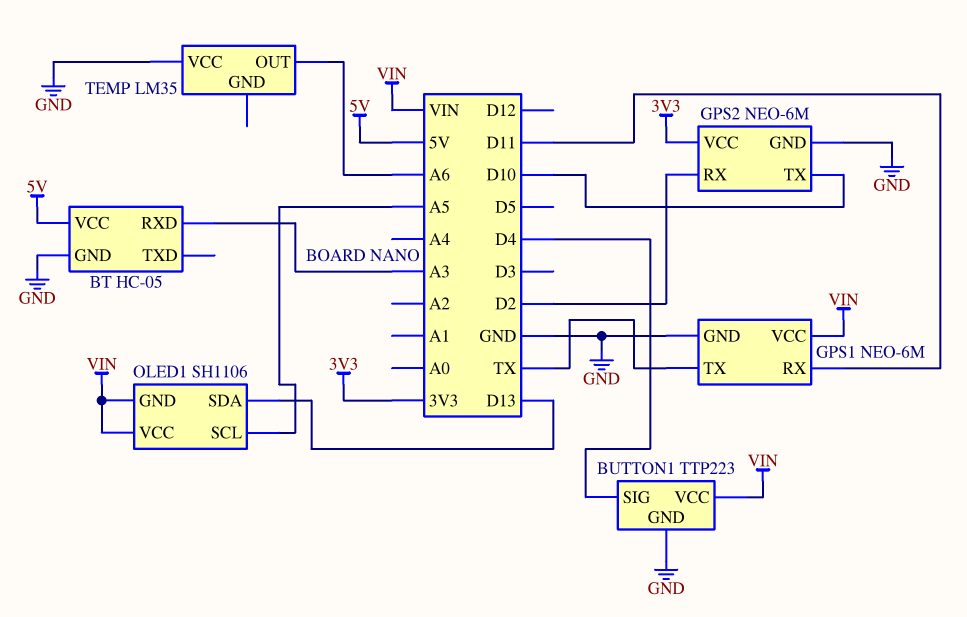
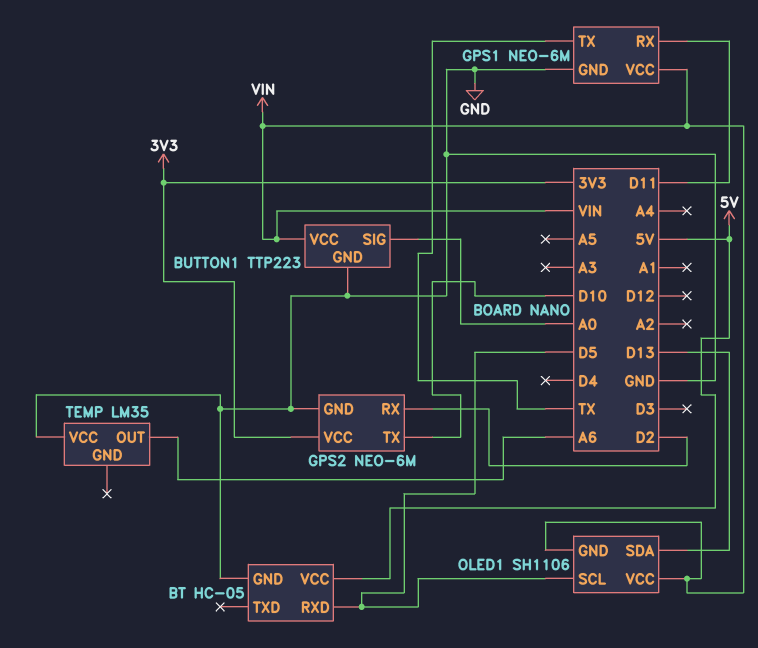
BT pin RXD: A3 -> D5
BUTTON1 pin SIG: D4 -> A0
OLED1 pin SCL: A5 -> D5

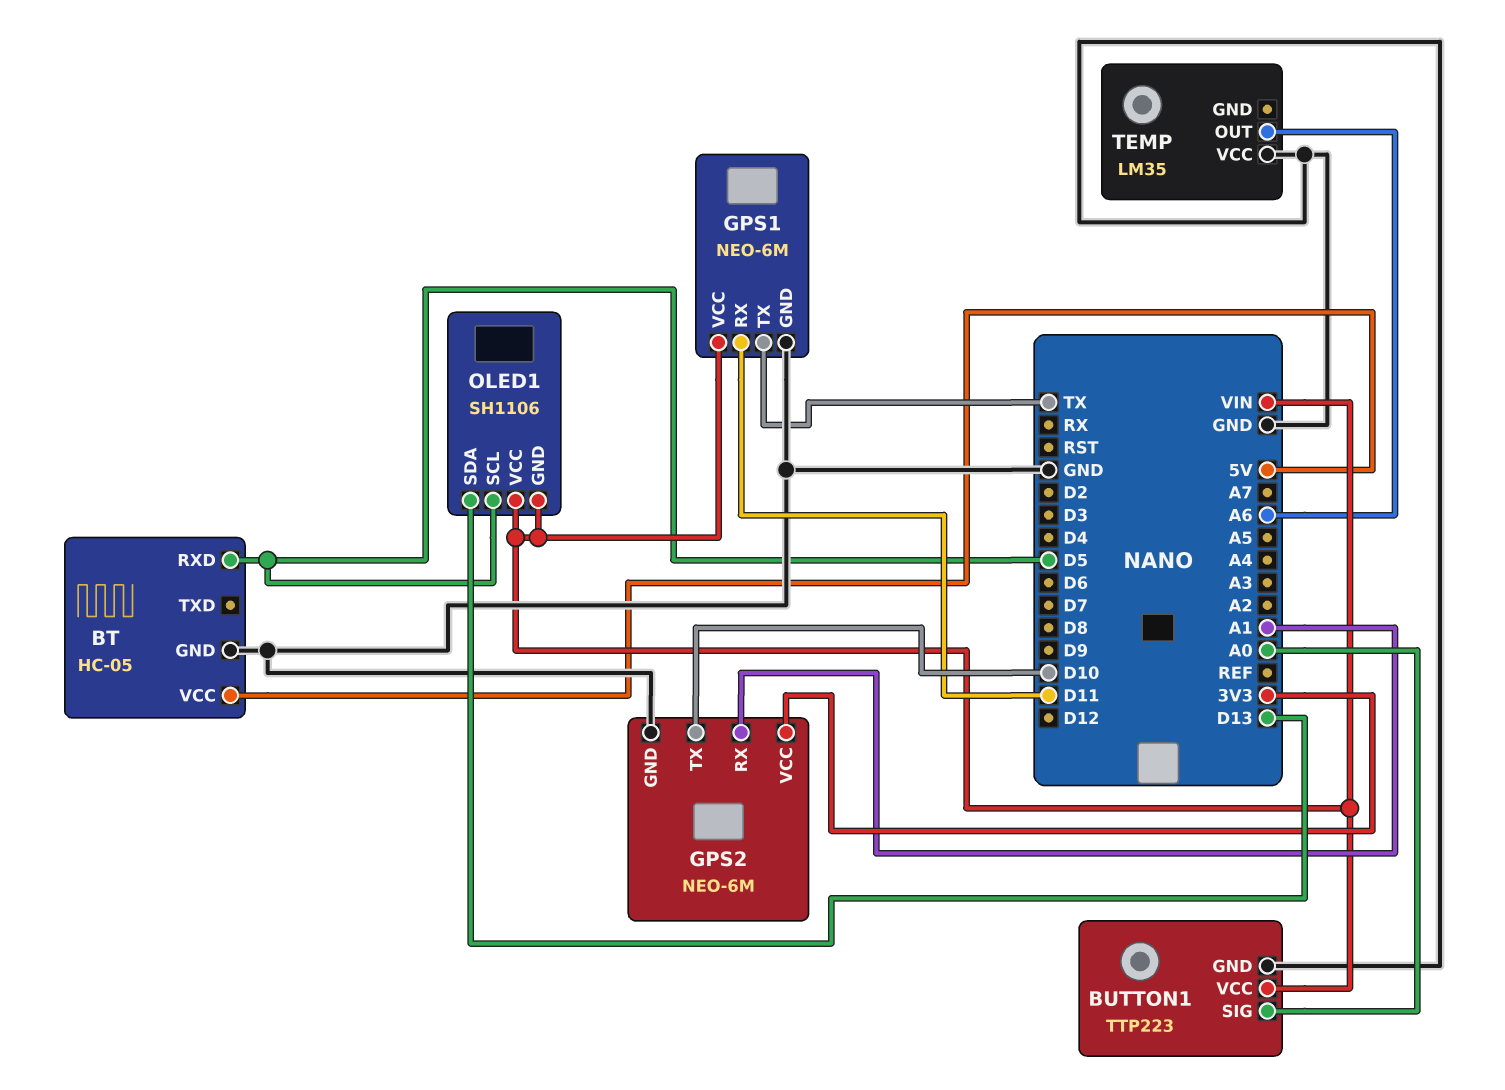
GPS2 pin RX: D2 -> A1

